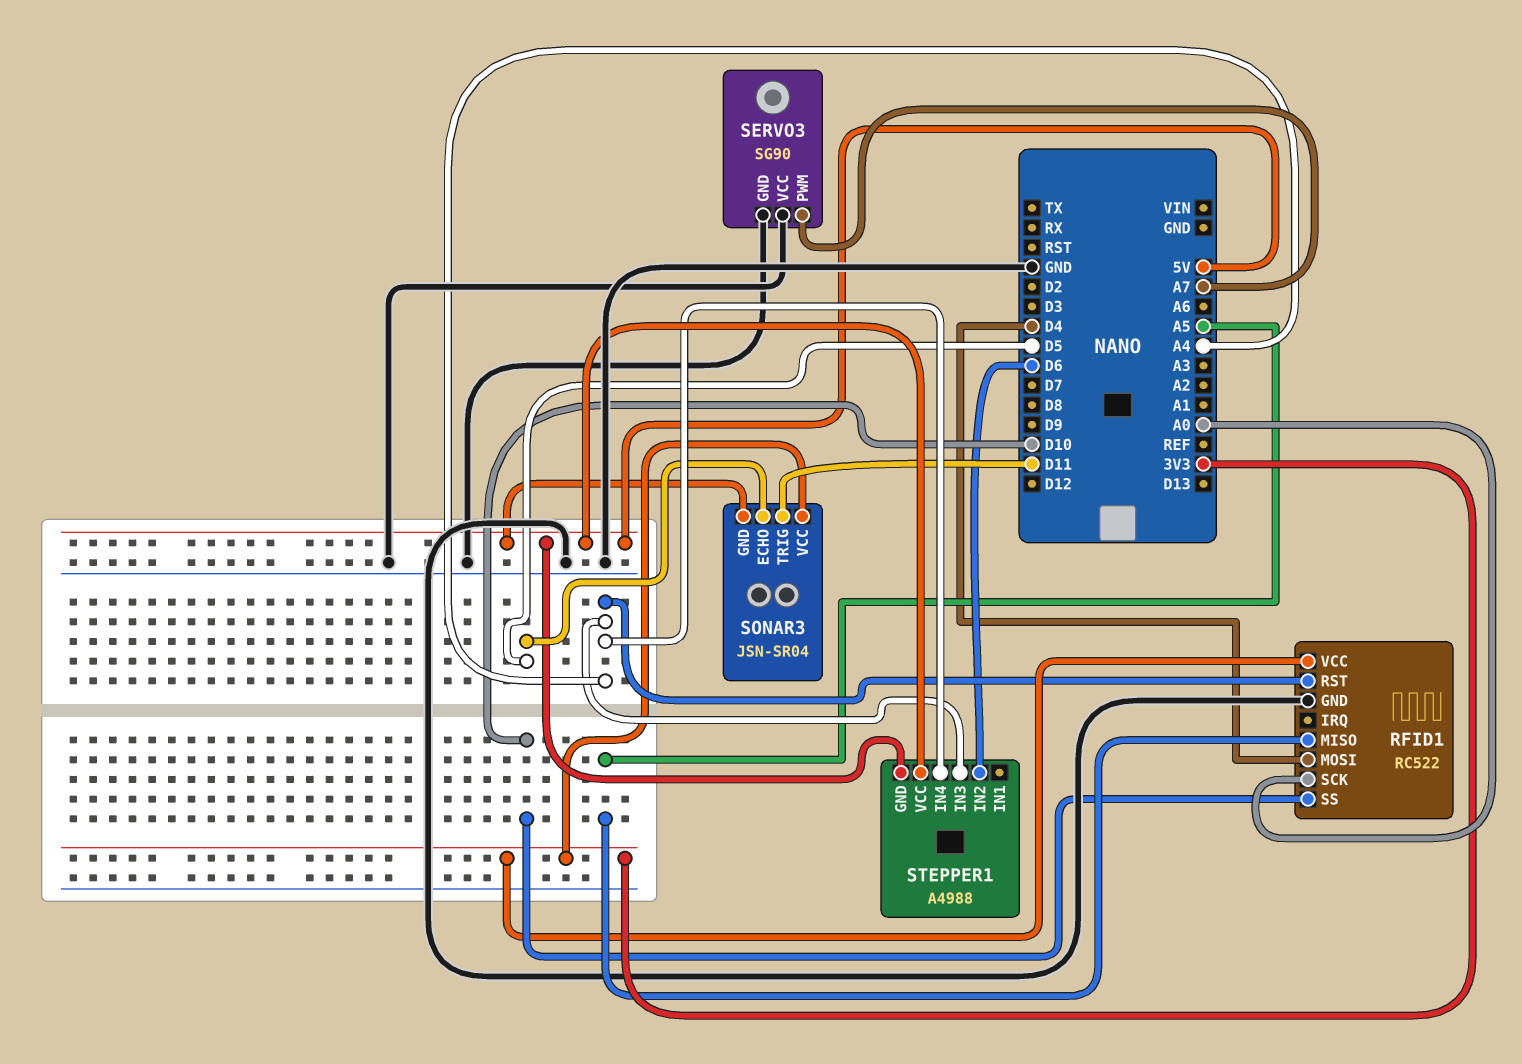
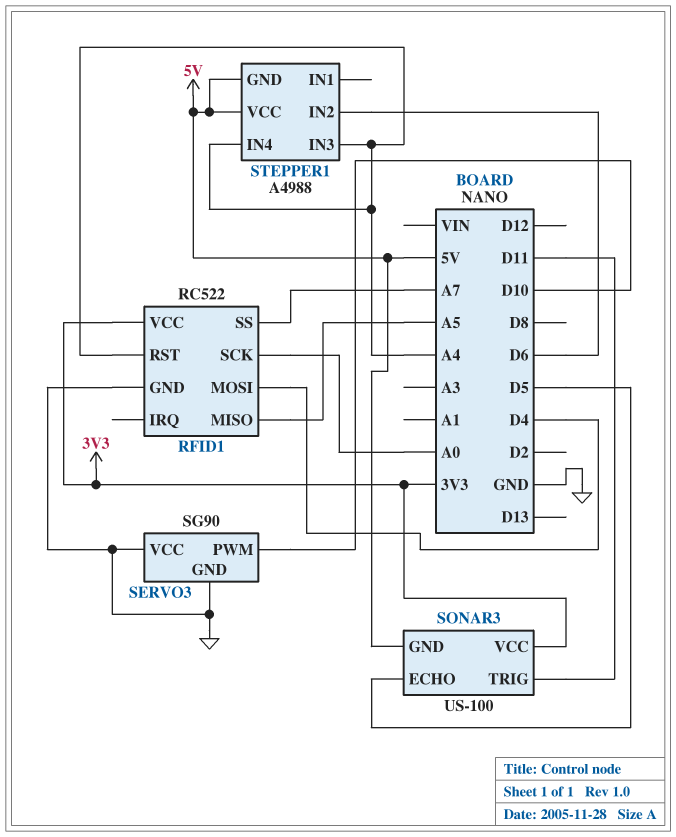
RFID1 pin SS: D10 -> A7
SERVO3 pin PWM: A7 -> D10
SONAR3: JSN-SR04 -> US-100

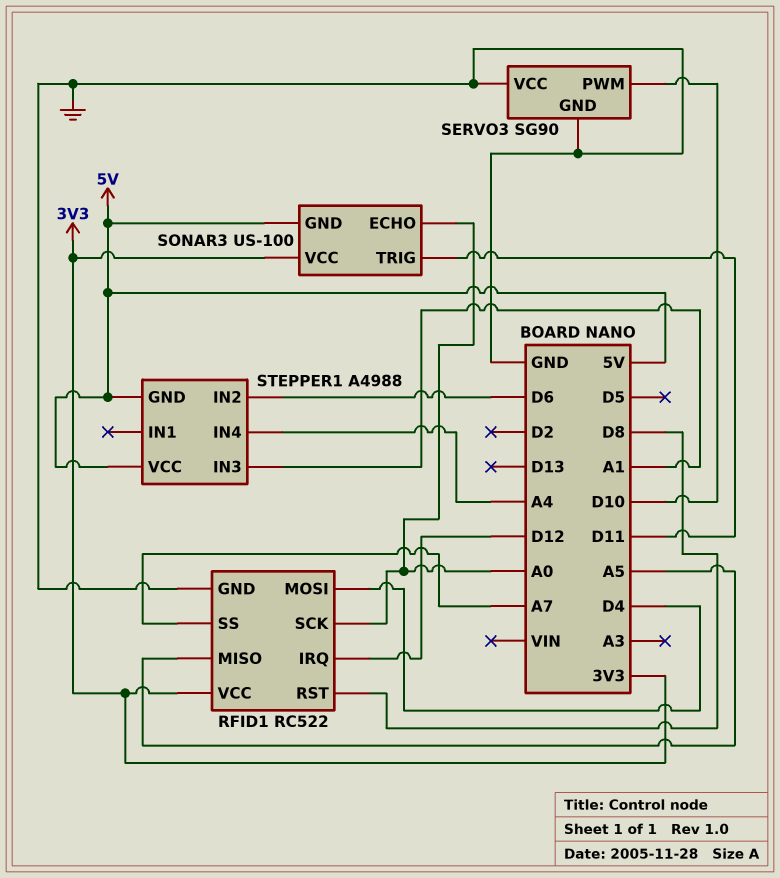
RFID1 pin IRQ: none -> D12
RFID1 pin RST: A4 -> D8
SONAR3 pin ECHO: D5 -> A0
STEPPER1 pin IN3: A4 -> A1

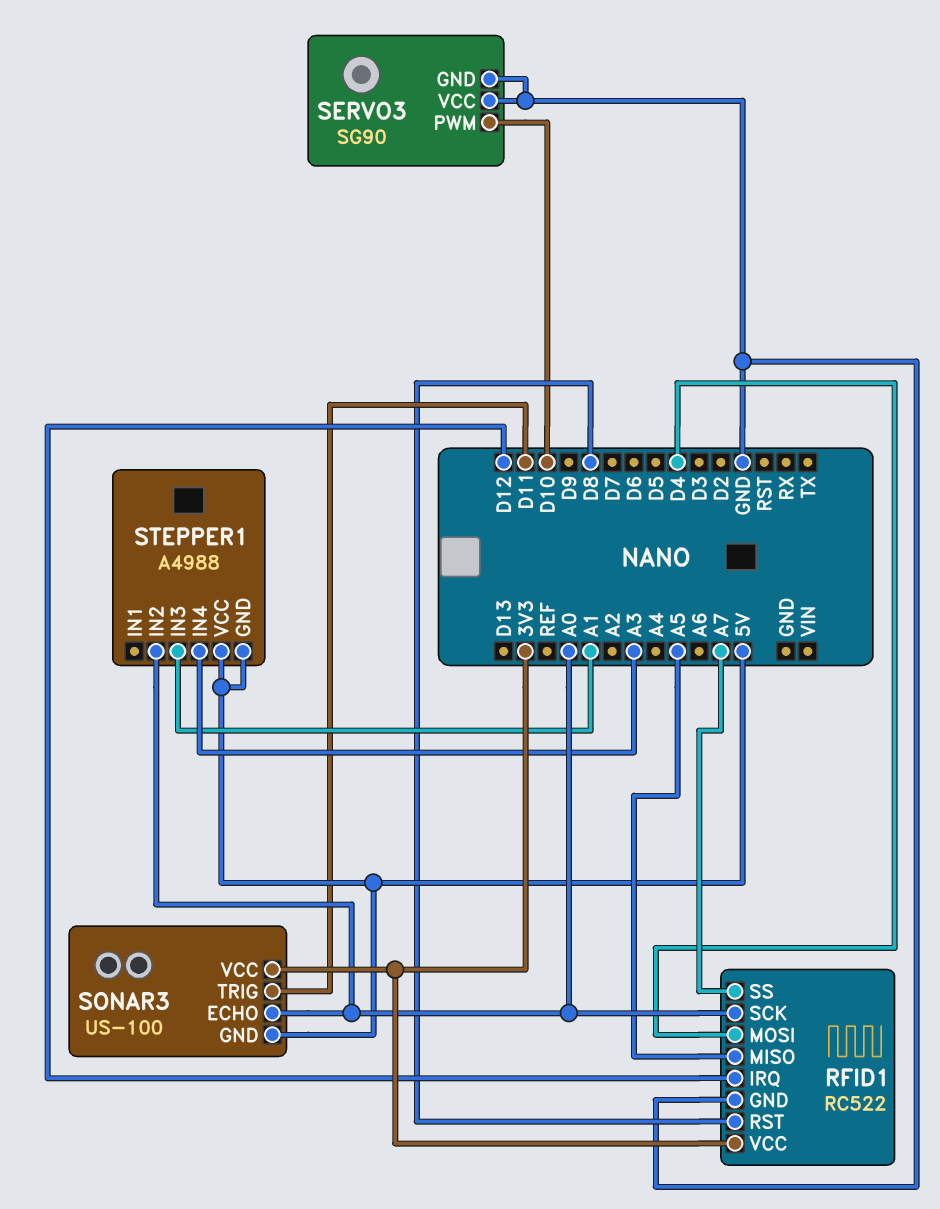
STEPPER1 pin IN2: D6 -> A0
STEPPER1 pin IN4: A4 -> A3

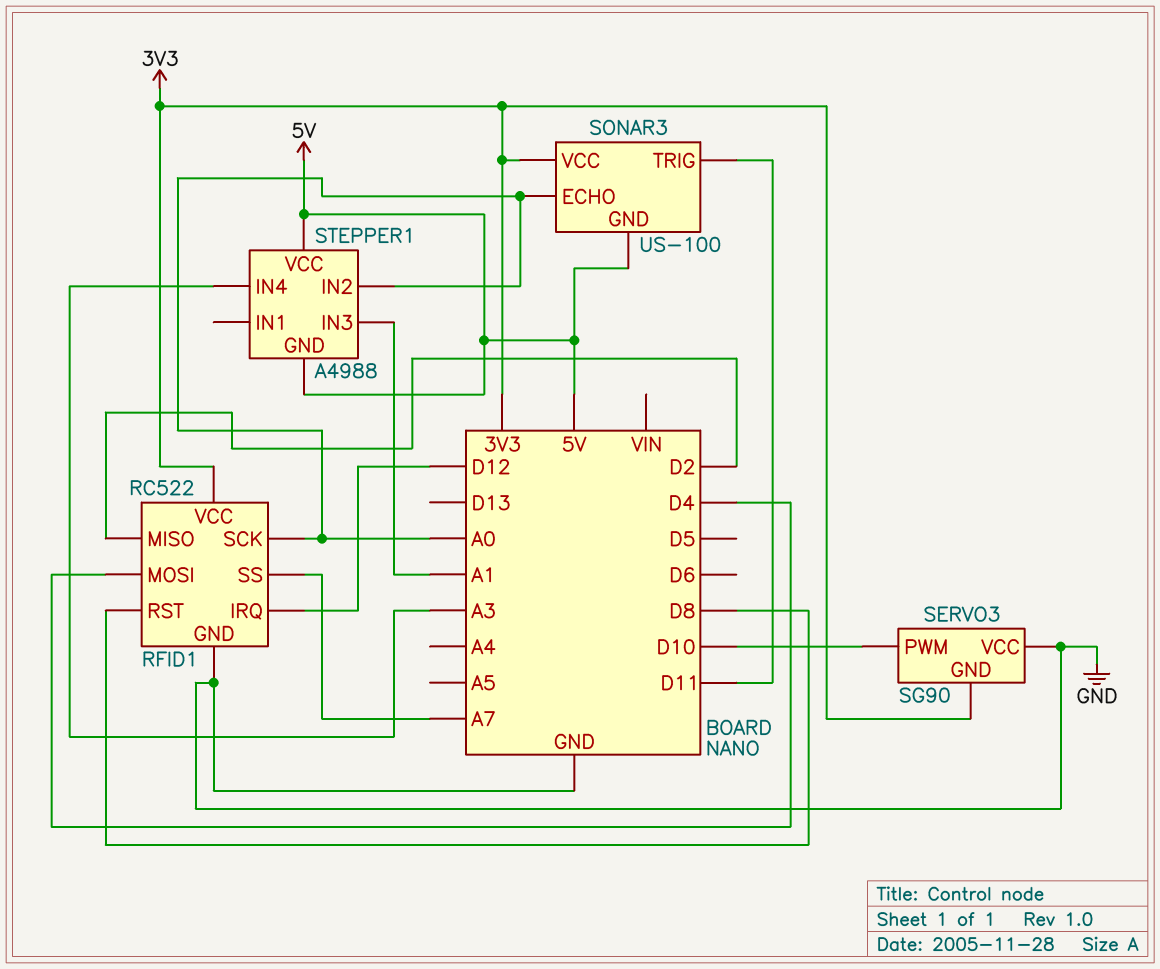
RFID1 pin MISO: A5 -> D2
SERVO3 pin GND: GND -> 3V3

